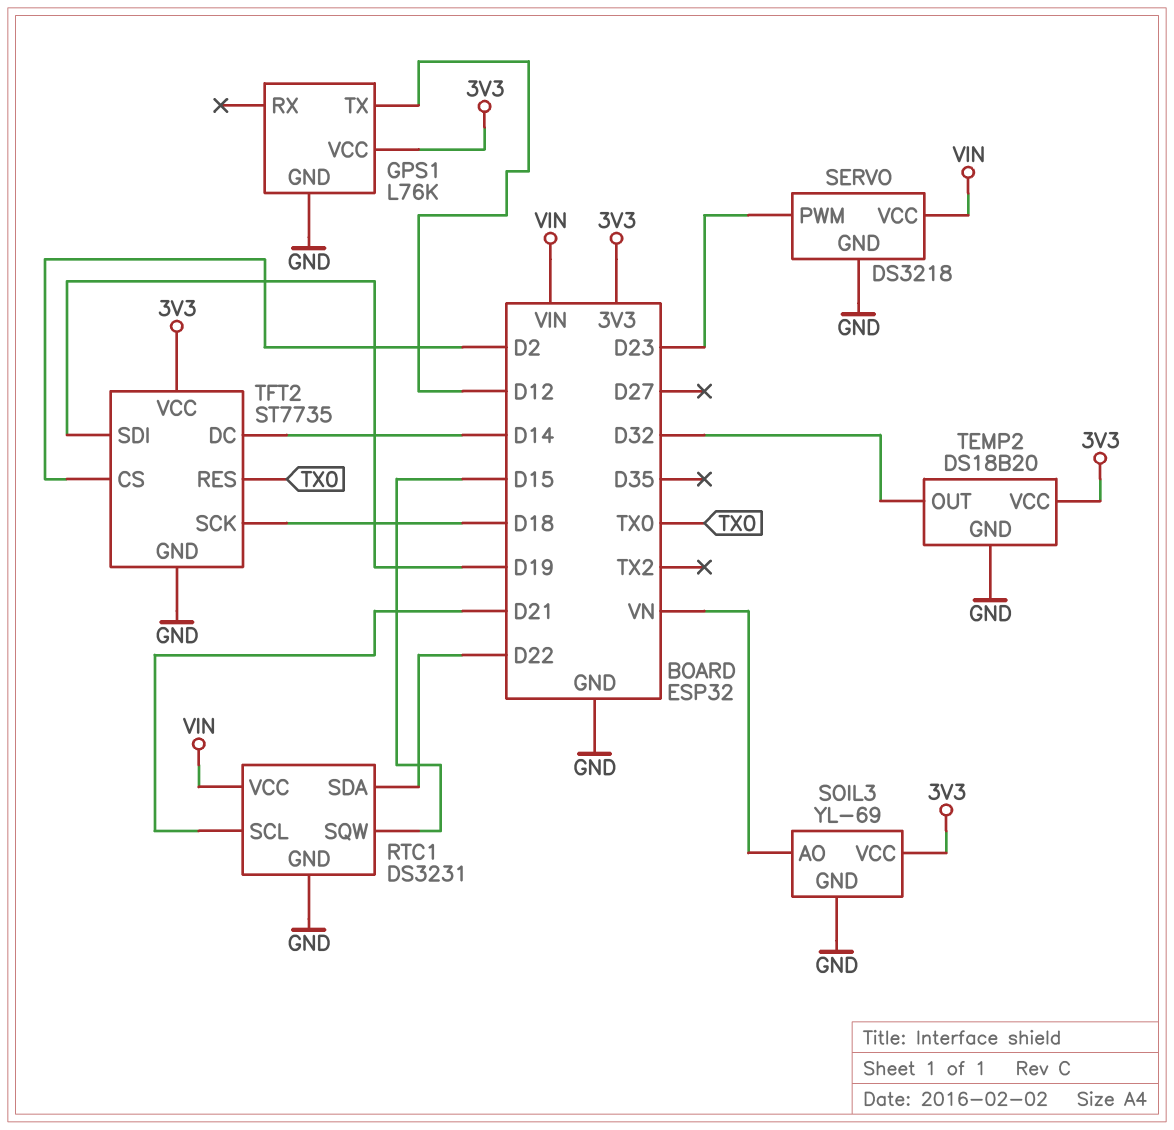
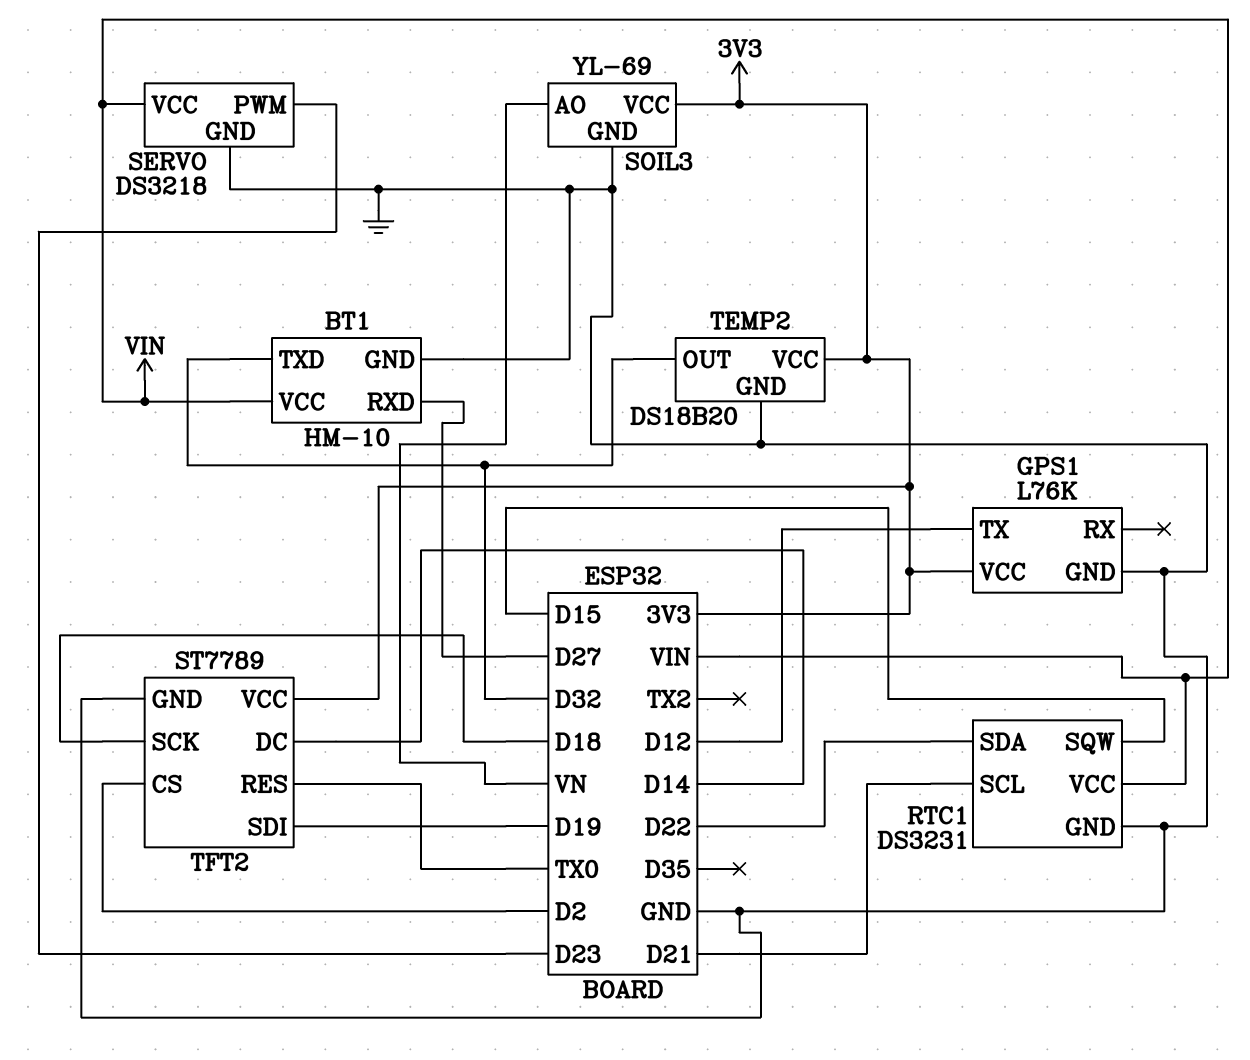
BT1: none -> HM-10
BT1 pin GND: none -> GND
BT1 pin RXD: none -> D27
BT1 pin TXD: none -> D32
BT1 pin VCC: none -> VIN
TFT2: ST7735 -> ST7789

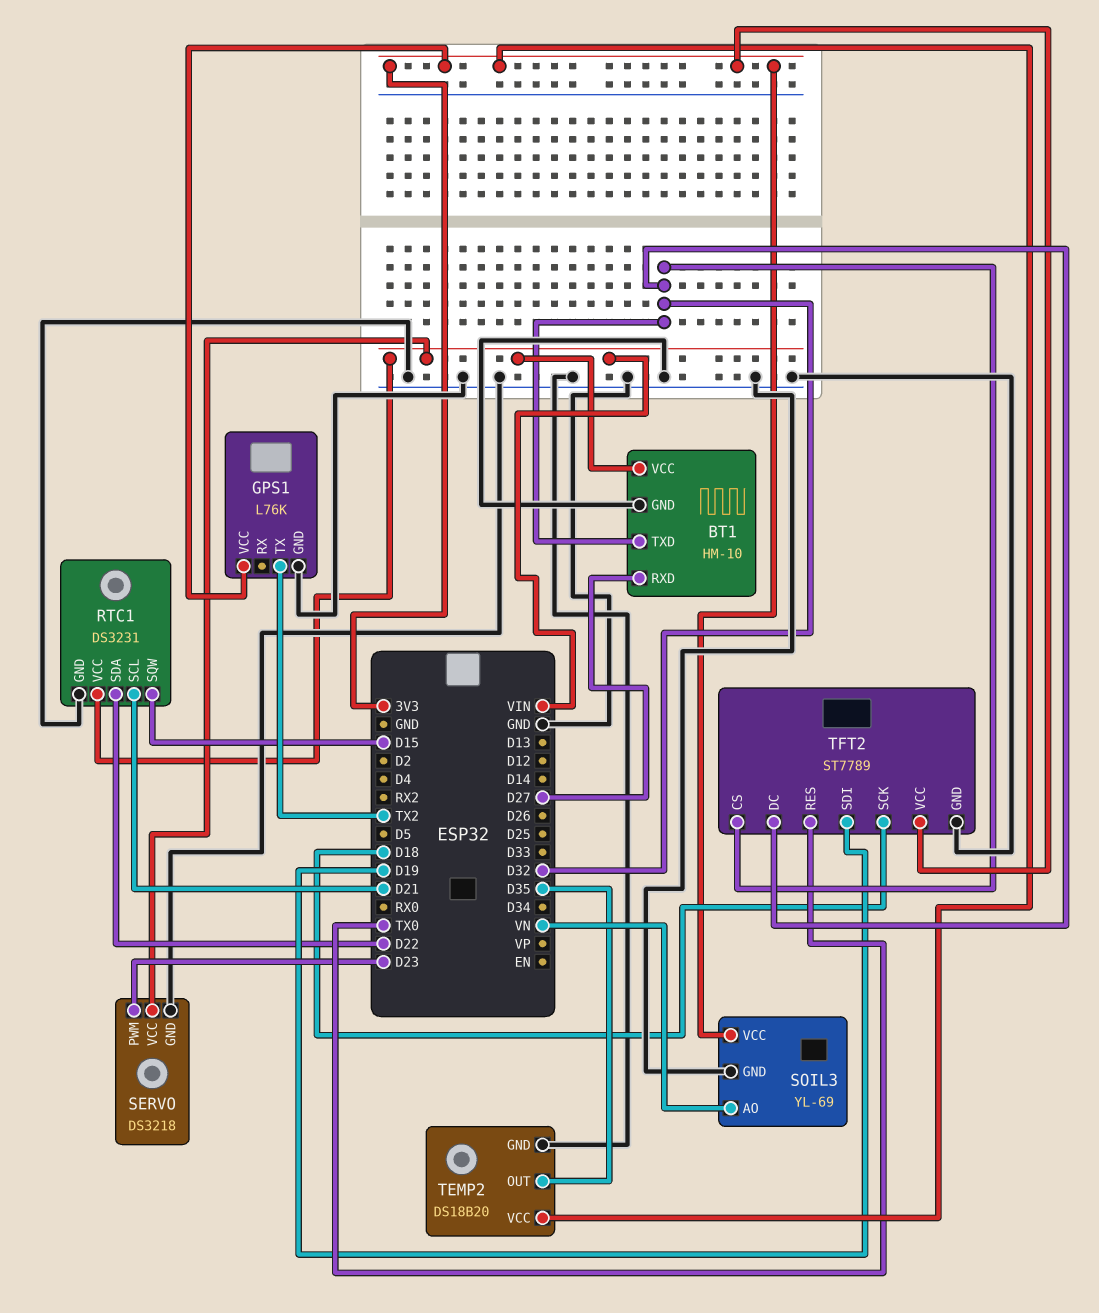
GPS1 pin TX: D12 -> TX2
TEMP2 pin OUT: D32 -> D35
TFT2 pin CS: D2 -> D32
TFT2 pin DC: D14 -> D32

